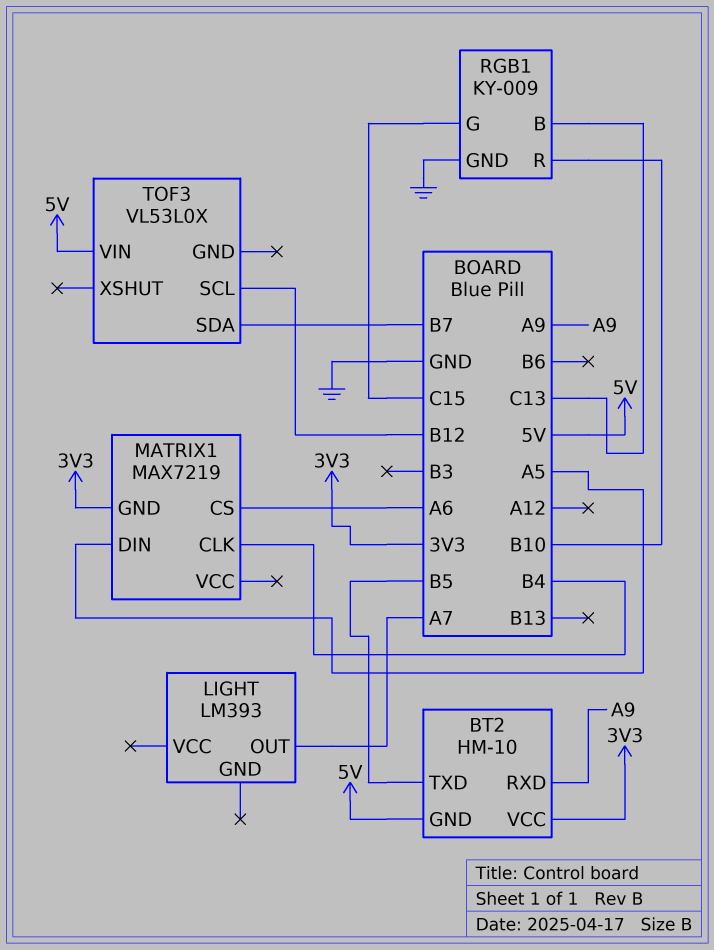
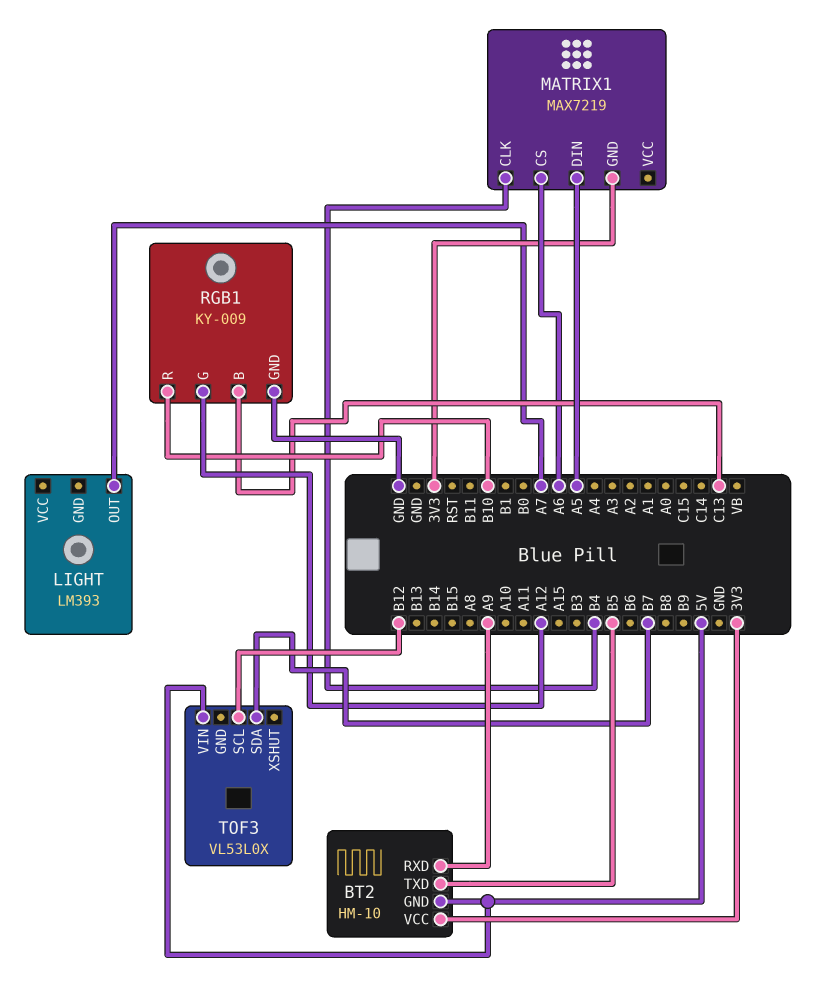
RGB1 pin G: C15 -> A12

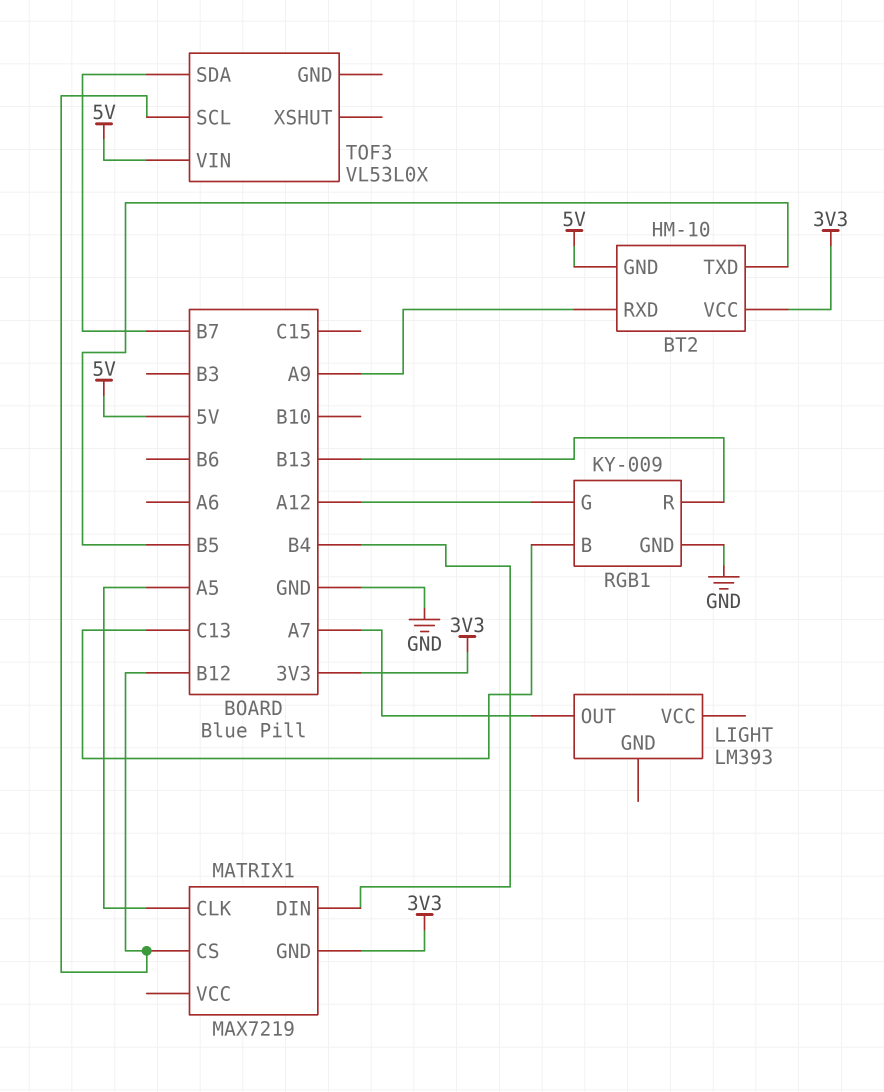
MATRIX1 pin CLK: B4 -> A5
MATRIX1 pin CS: A6 -> B12
MATRIX1 pin DIN: A5 -> B4
RGB1 pin R: B10 -> B13

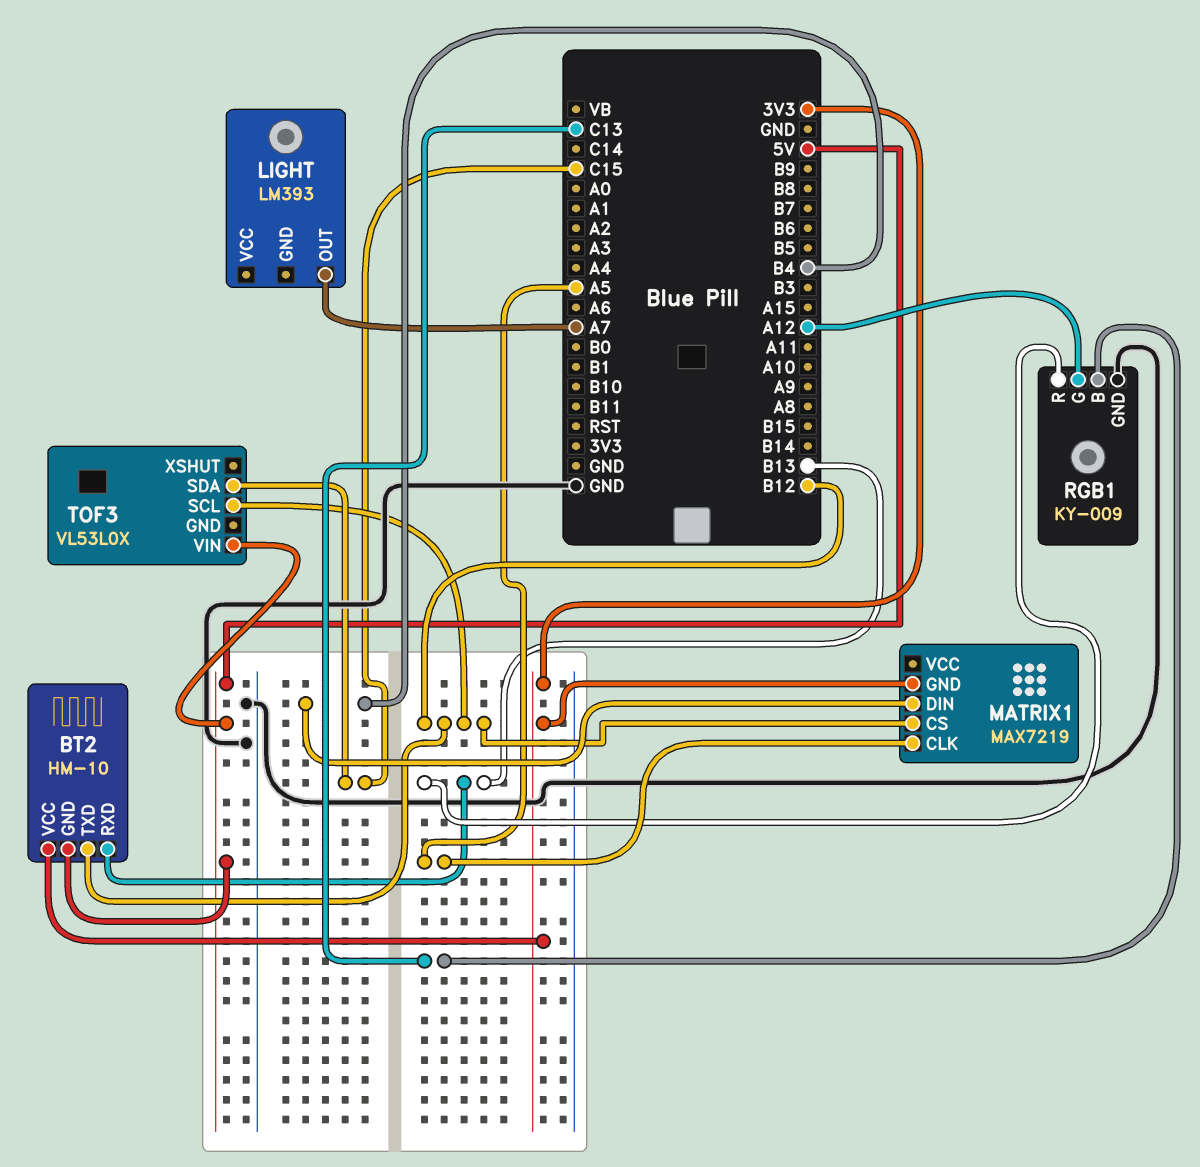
BT2 pin RXD: A9 -> B13
BT2 pin TXD: B5 -> B12
TOF3 pin SDA: B7 -> C15

